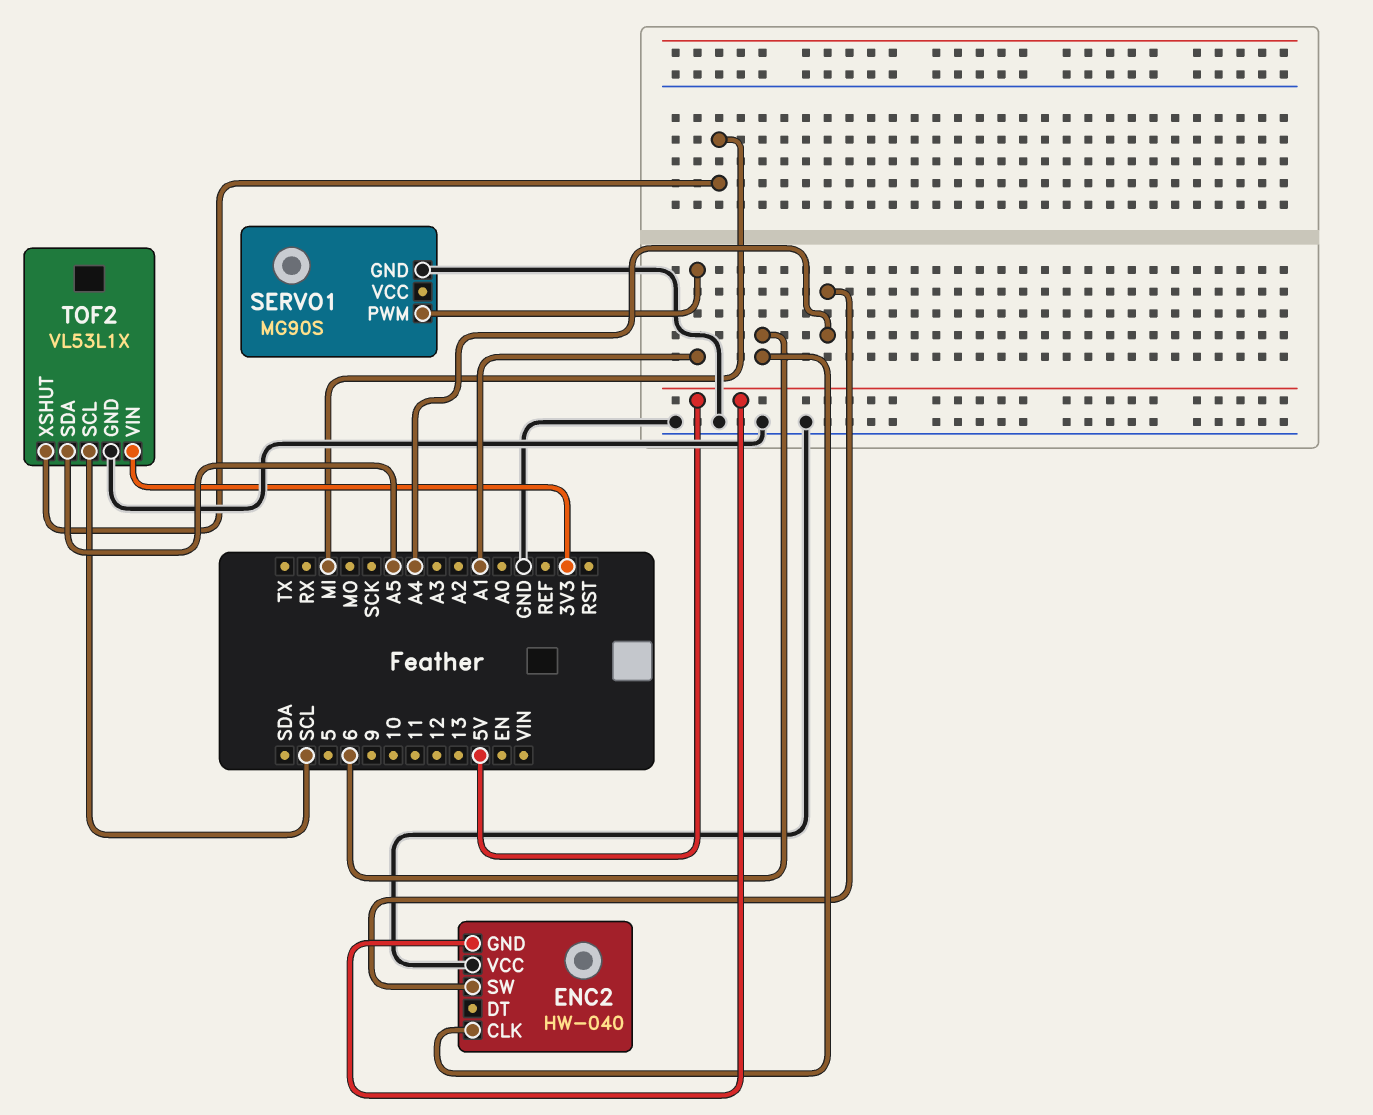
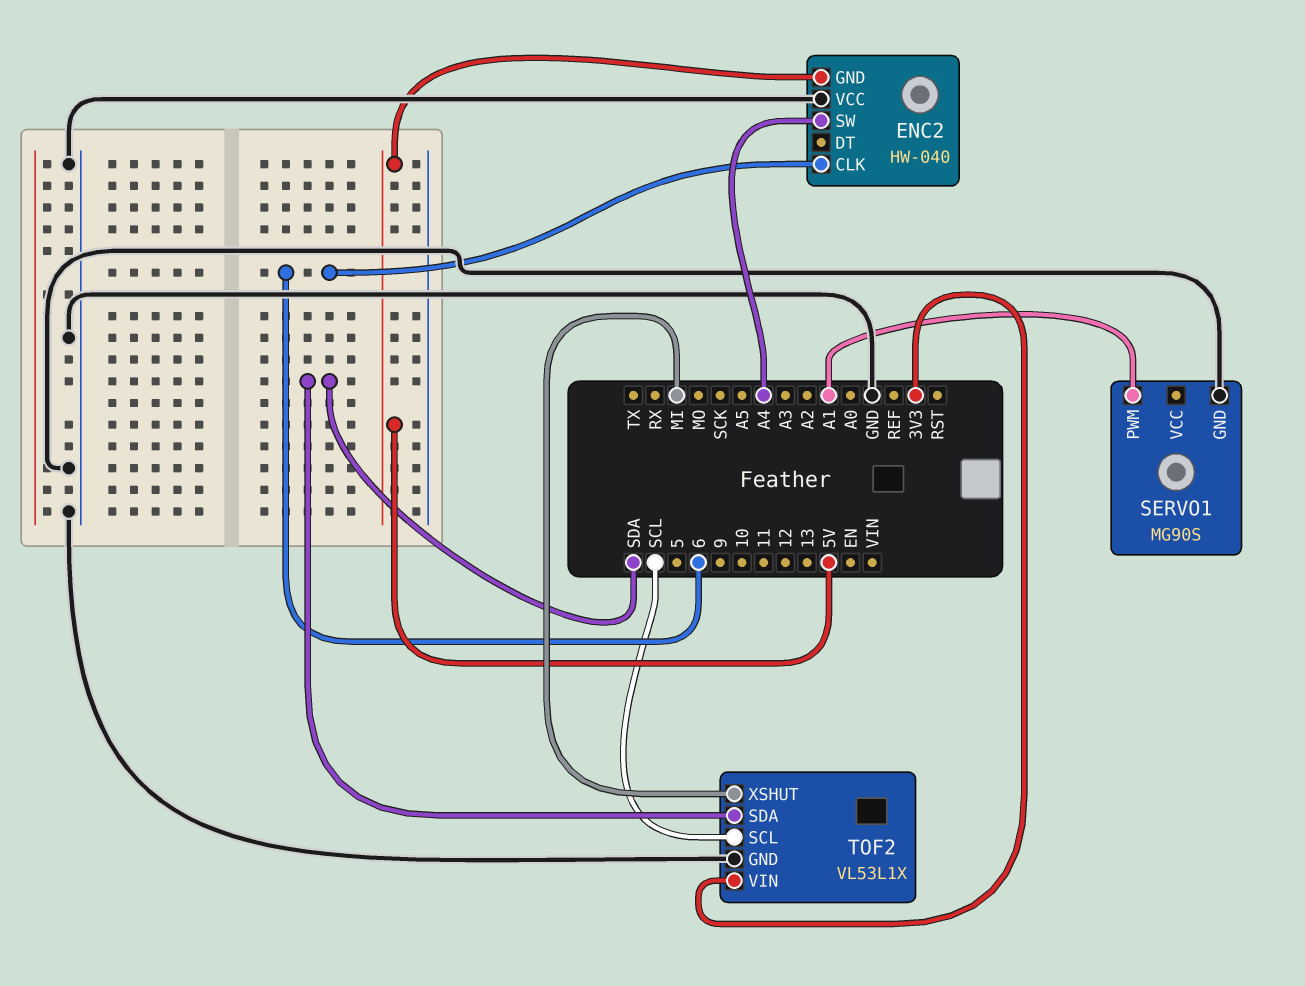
TOF2 pin SDA: A5 -> SDA

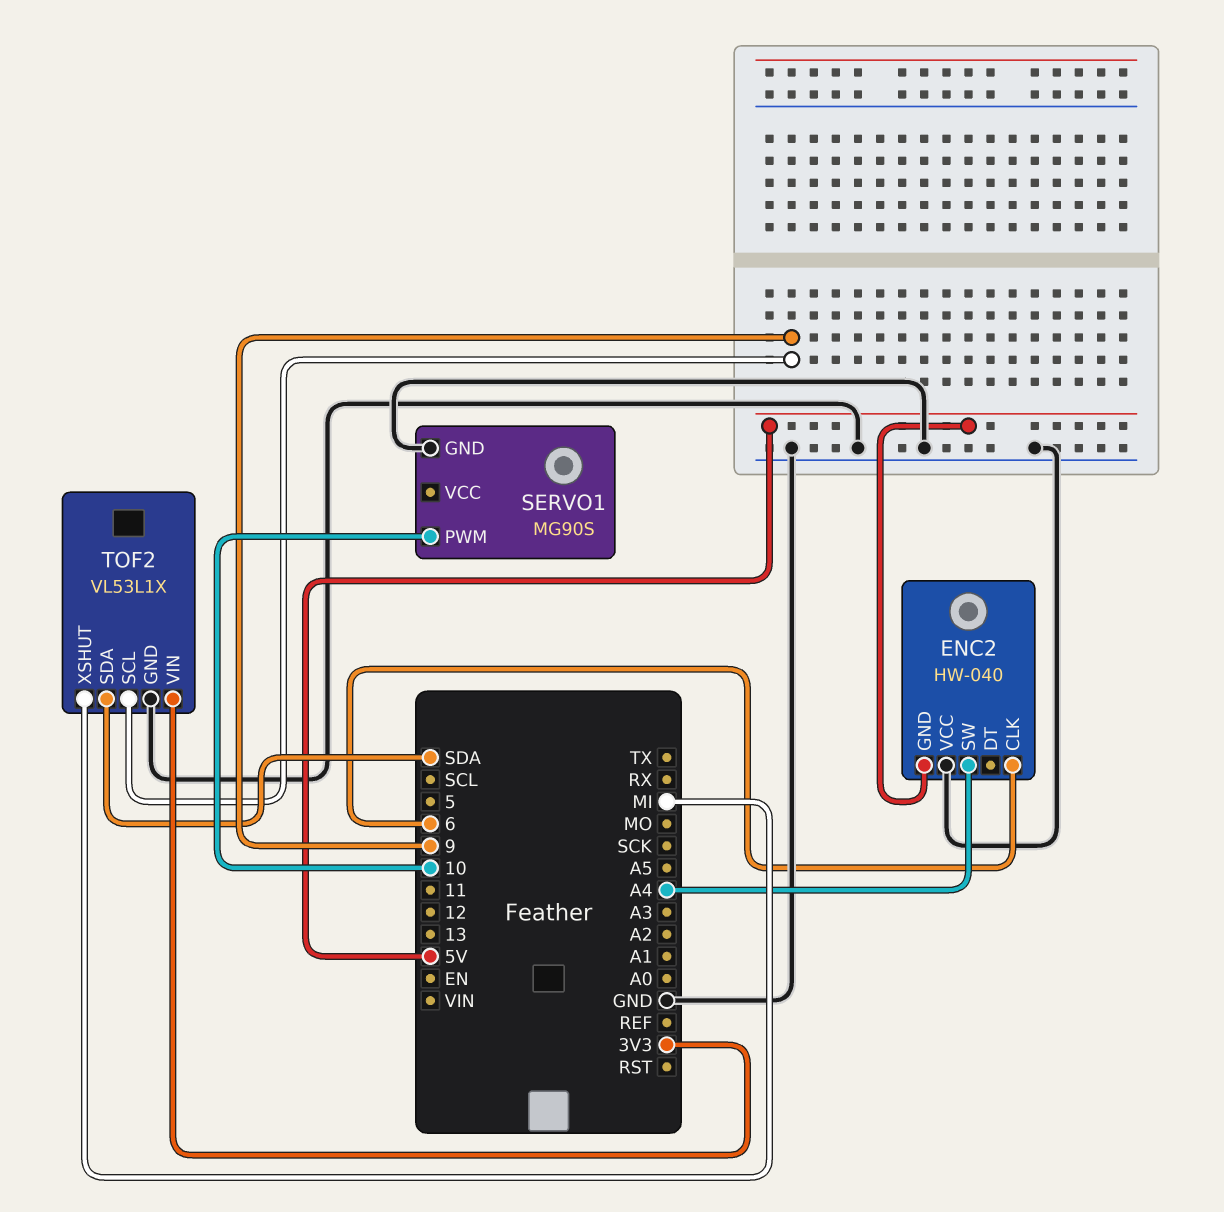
SERVO1 pin PWM: A1 -> 10
TOF2 pin SCL: SCL -> 9

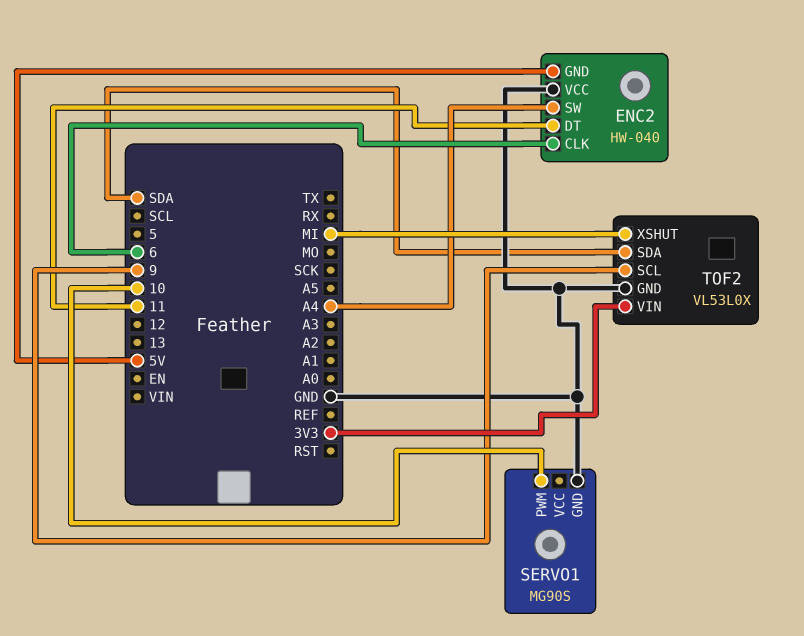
ENC2 pin DT: none -> 11
TOF2: VL53L1X -> VL53L0X

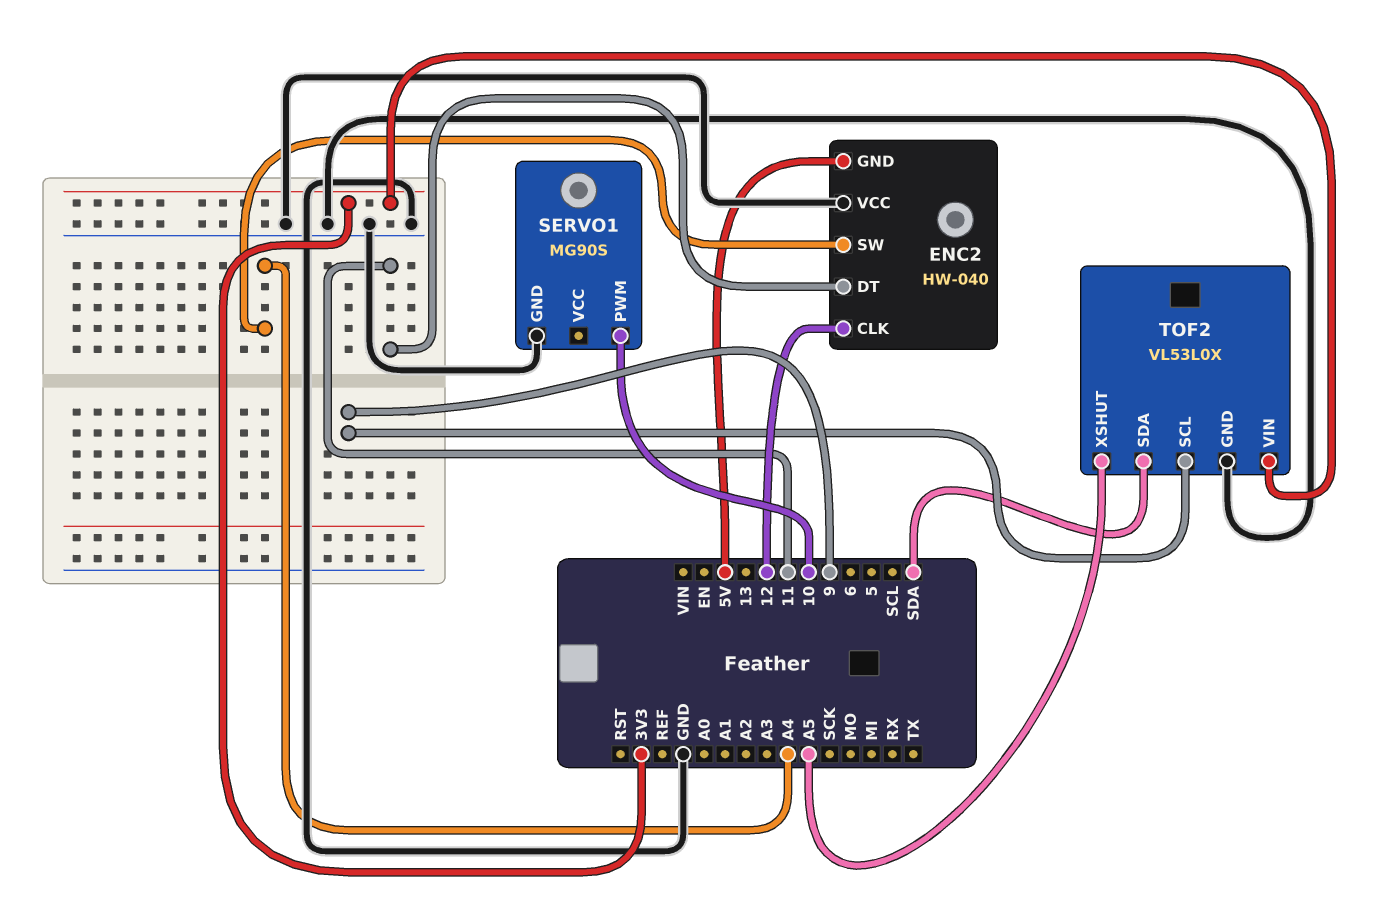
ENC2 pin CLK: 6 -> 12
TOF2 pin XSHUT: MI -> A5

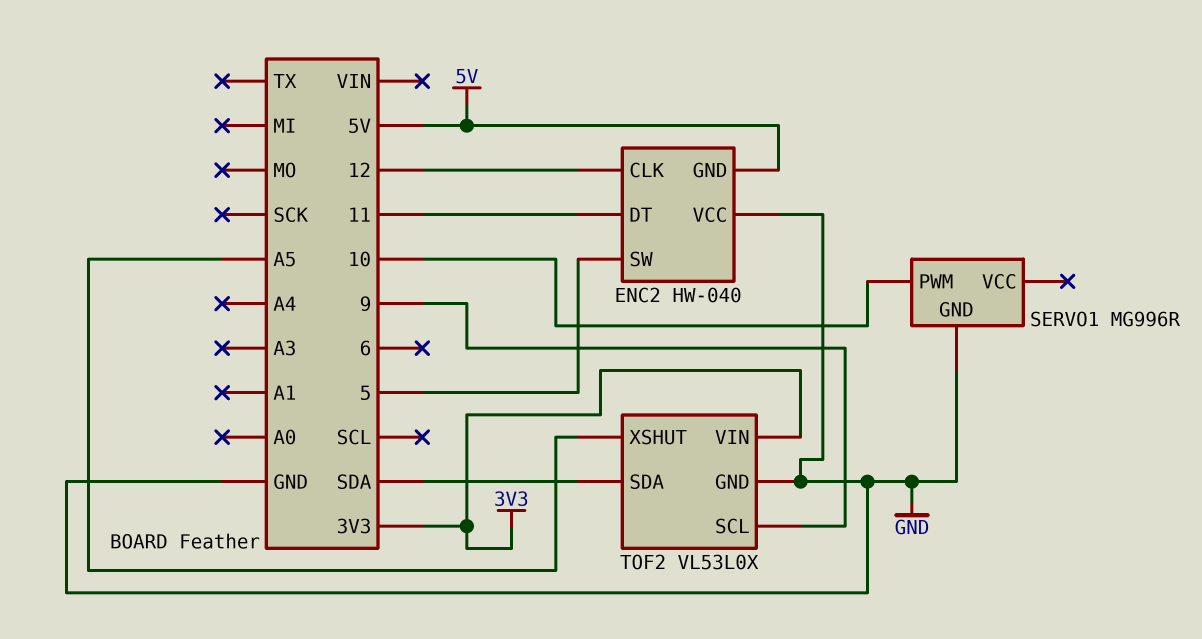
ENC2 pin SW: A4 -> 5
SERVO1: MG90S -> MG996R

